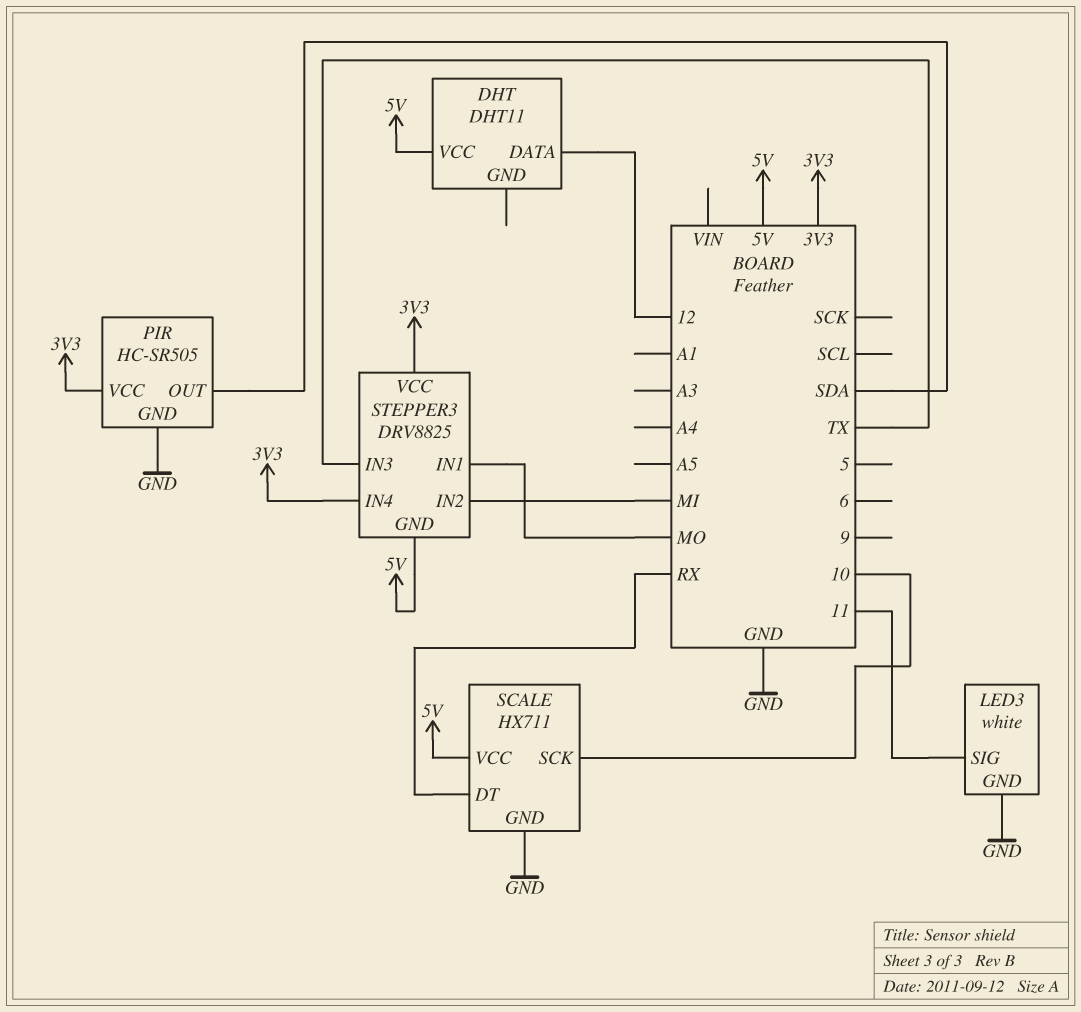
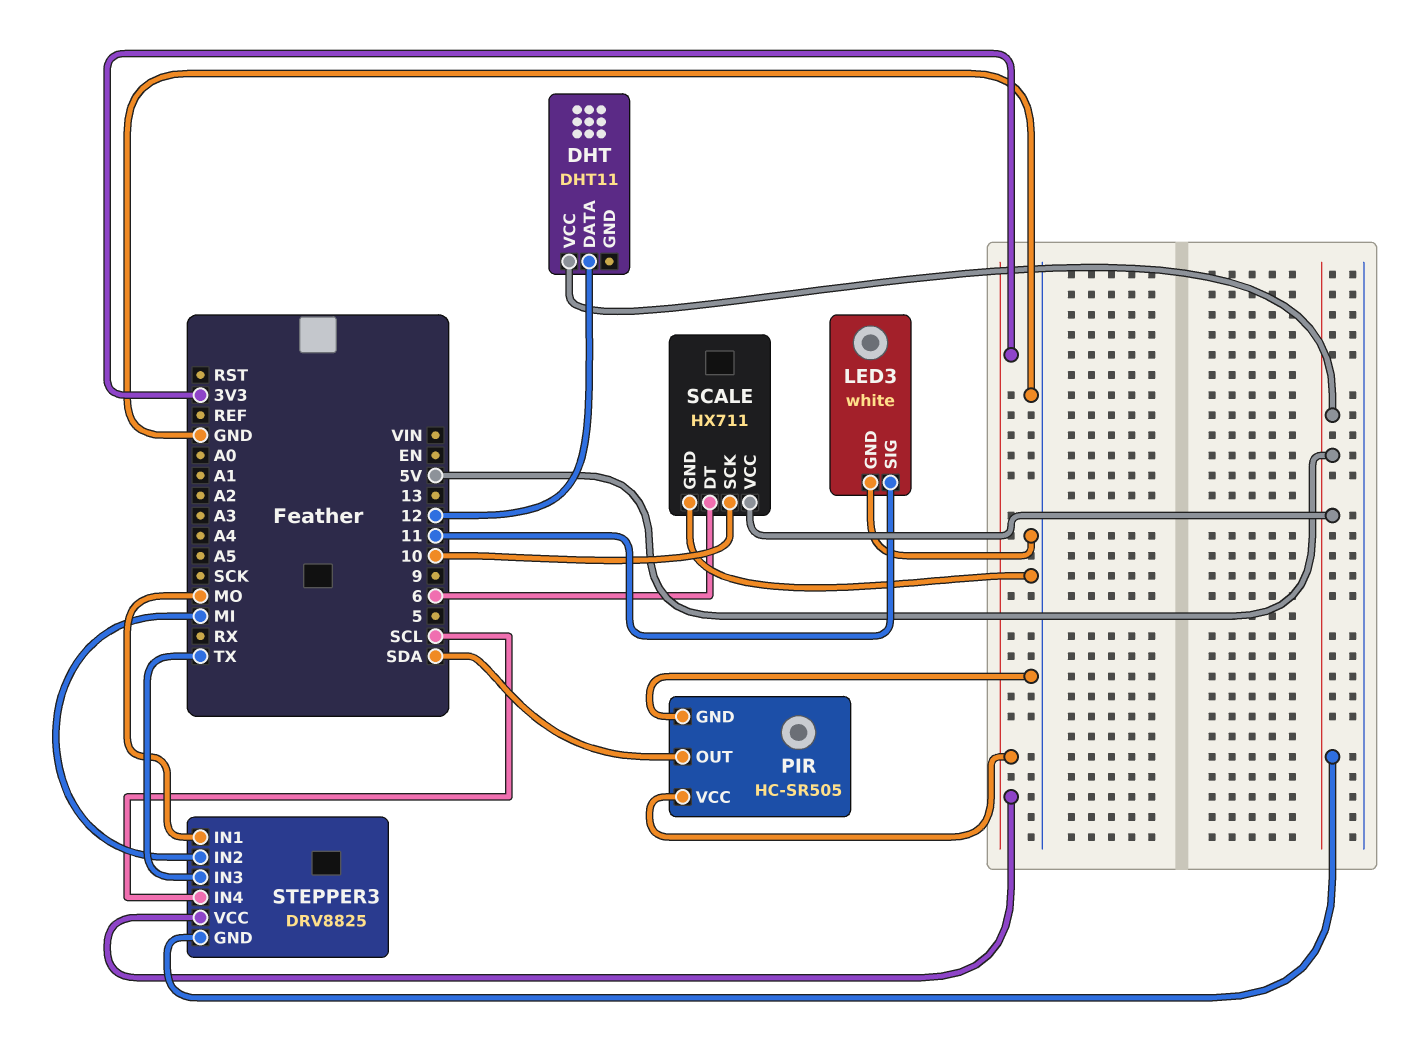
SCALE pin DT: RX -> 6
STEPPER3 pin IN4: 3V3 -> SCL

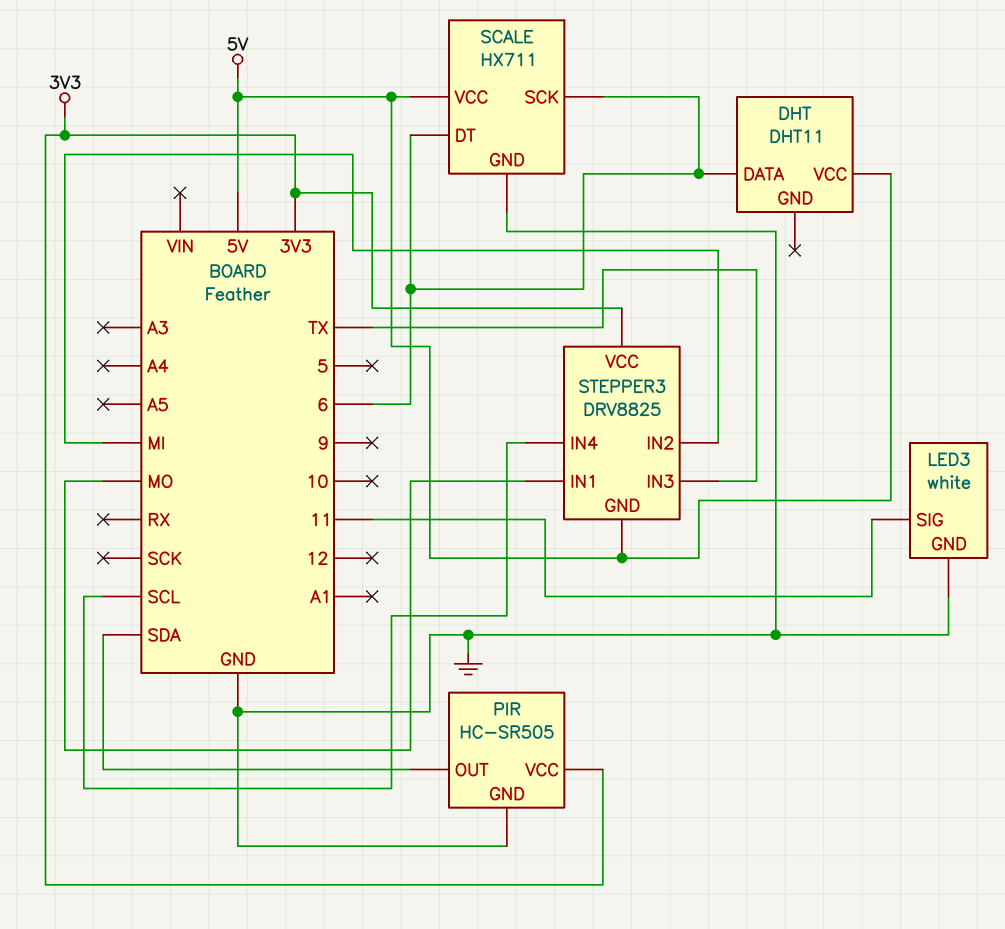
DHT pin DATA: 12 -> 6
SCALE pin SCK: 10 -> 6

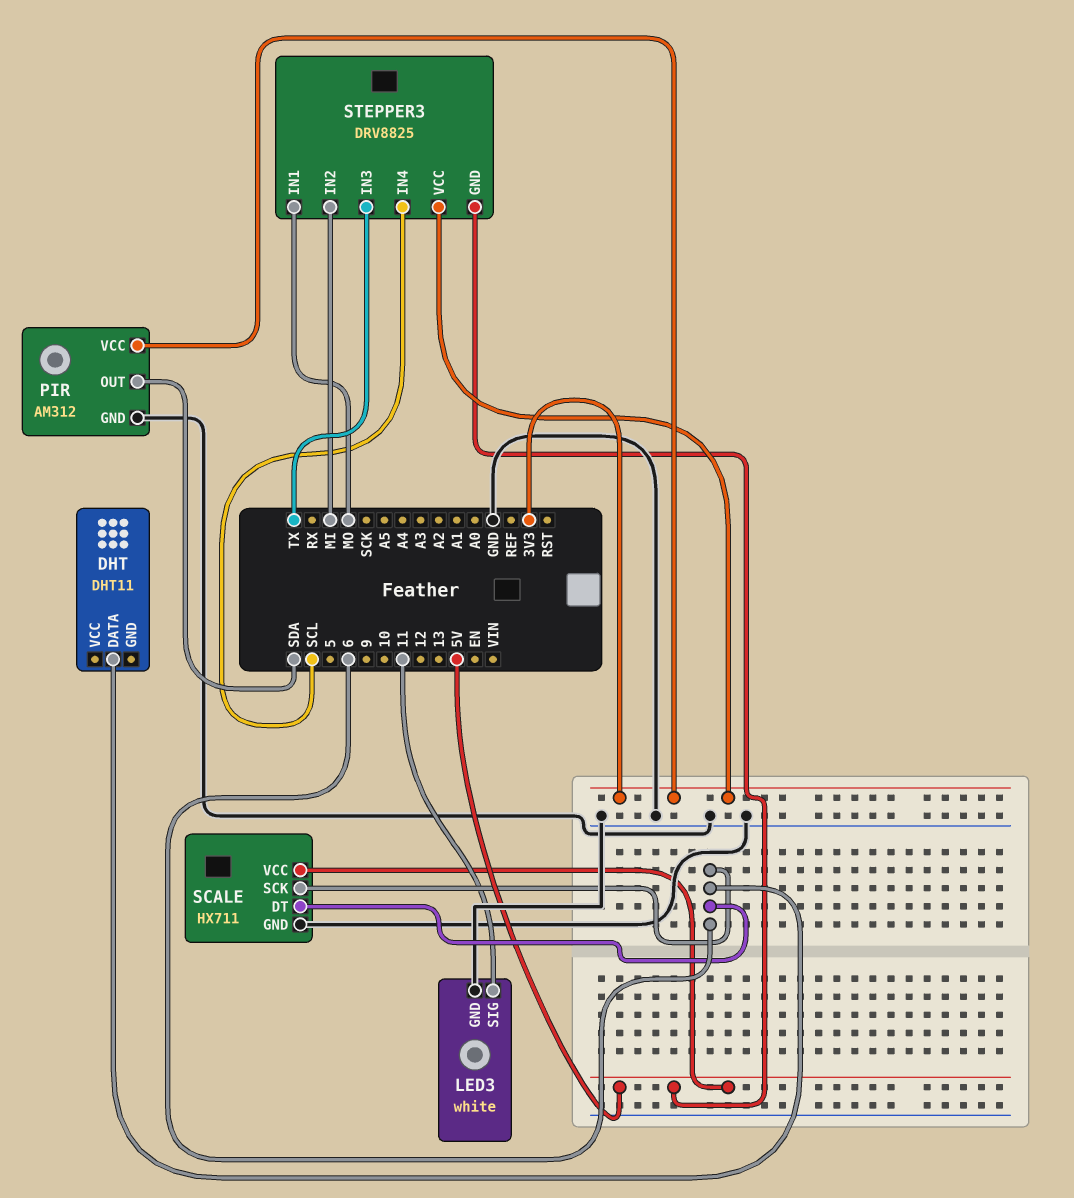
DHT pin VCC: 5V -> none
PIR: HC-SR505 -> AM312

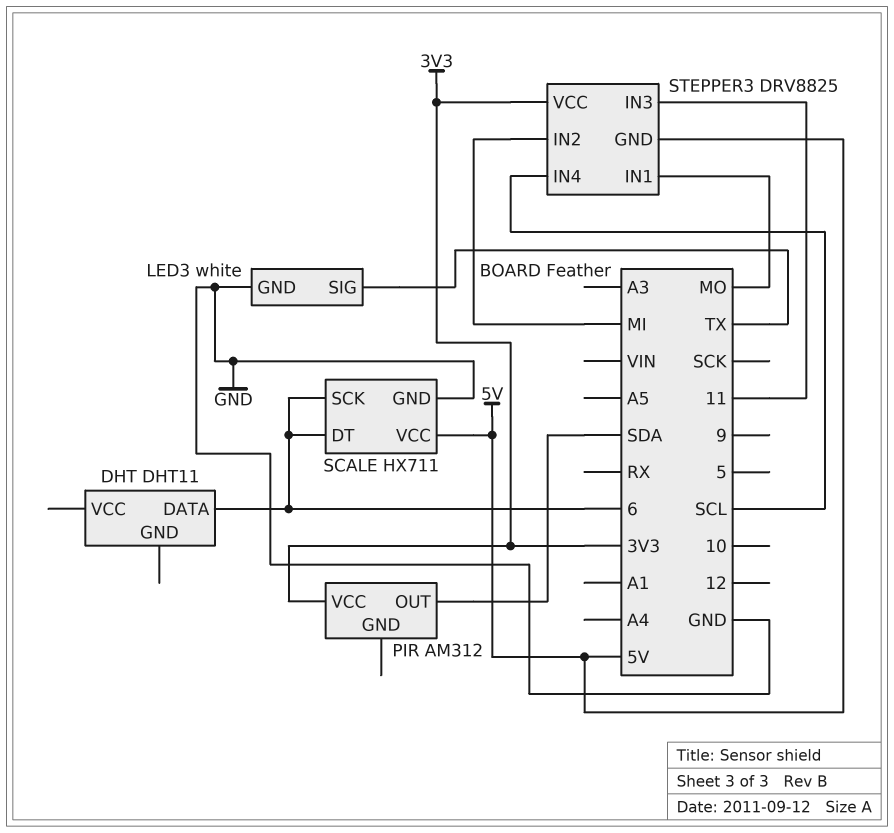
LED3 pin SIG: 11 -> TX
PIR pin GND: GND -> none
STEPPER3 pin IN3: TX -> 11

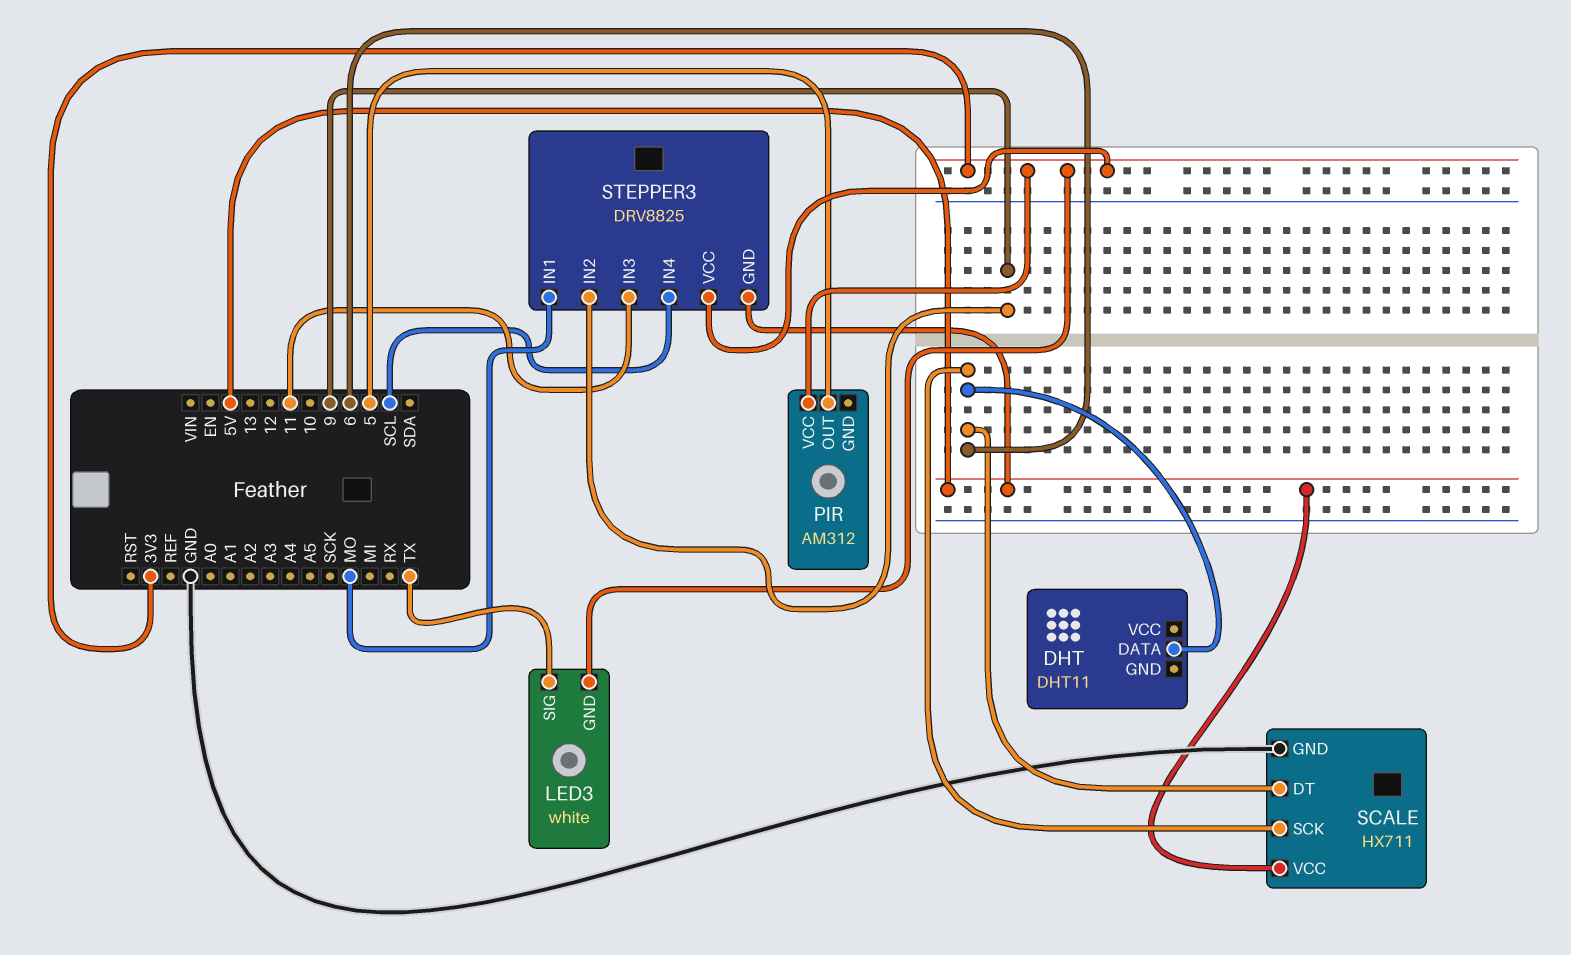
LED3 pin GND: GND -> 3V3
PIR pin OUT: SDA -> 5
STEPPER3 pin IN2: MI -> 9

